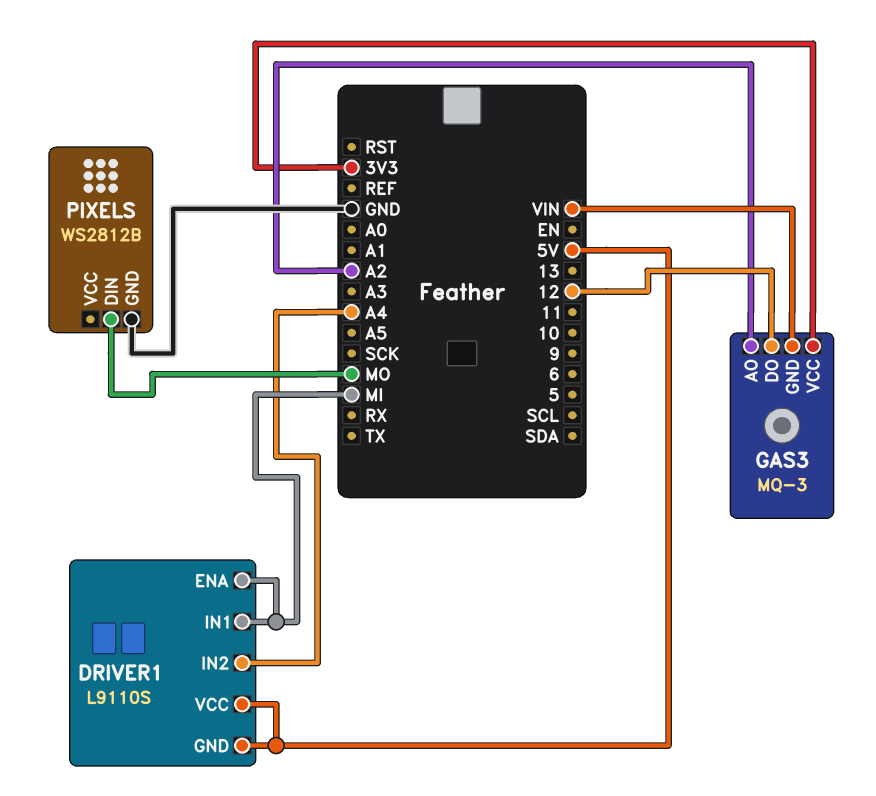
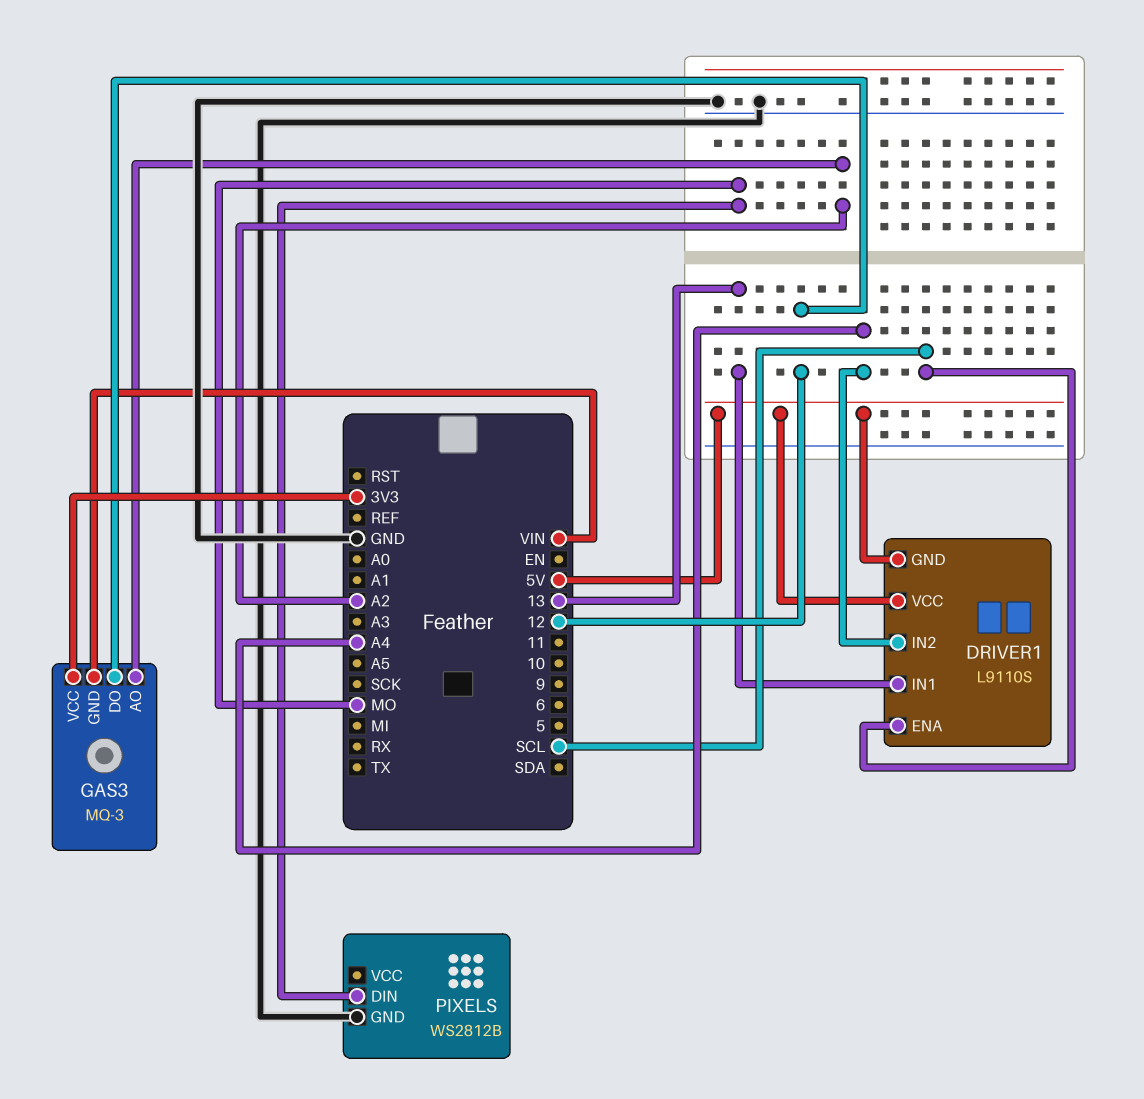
DRIVER1 pin ENA: MI -> SCL
DRIVER1 pin IN1: MI -> 13

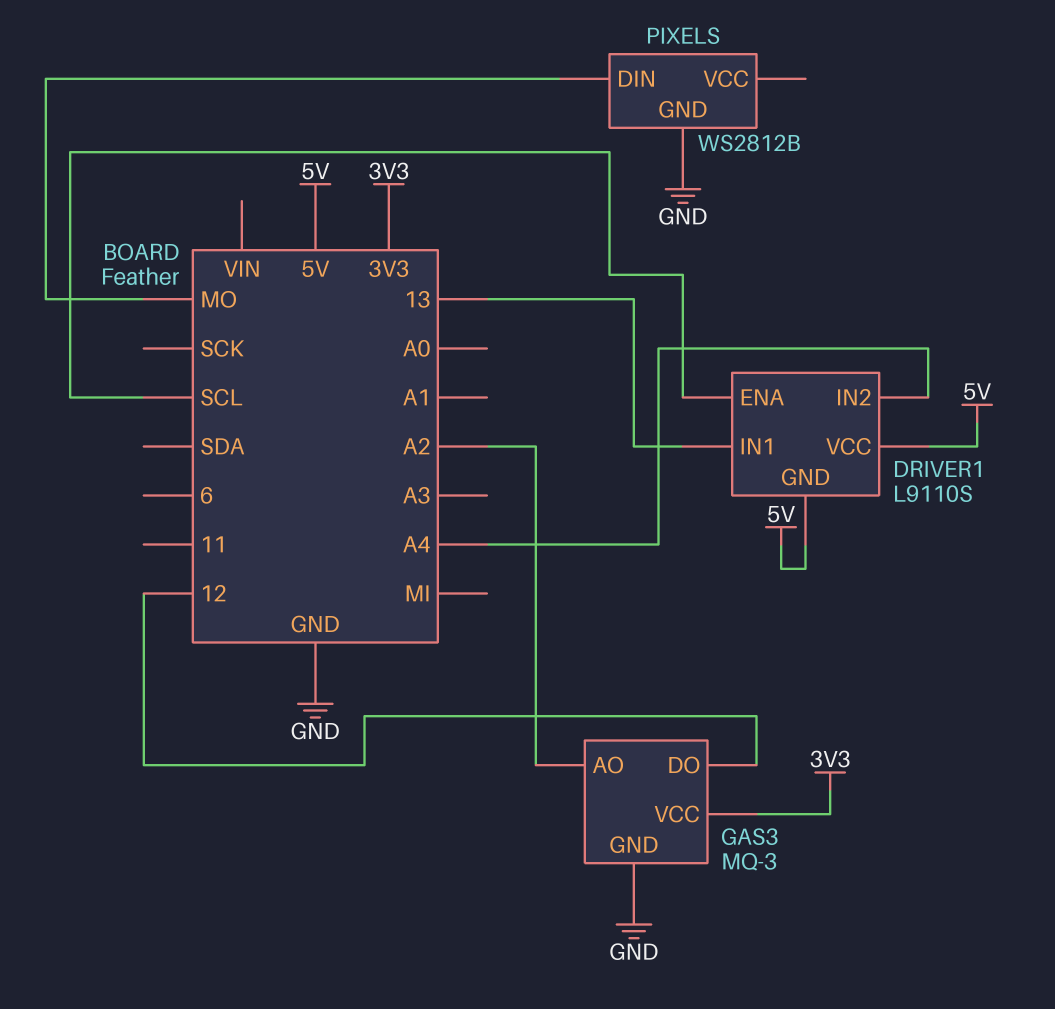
GAS3 pin GND: VIN -> GND

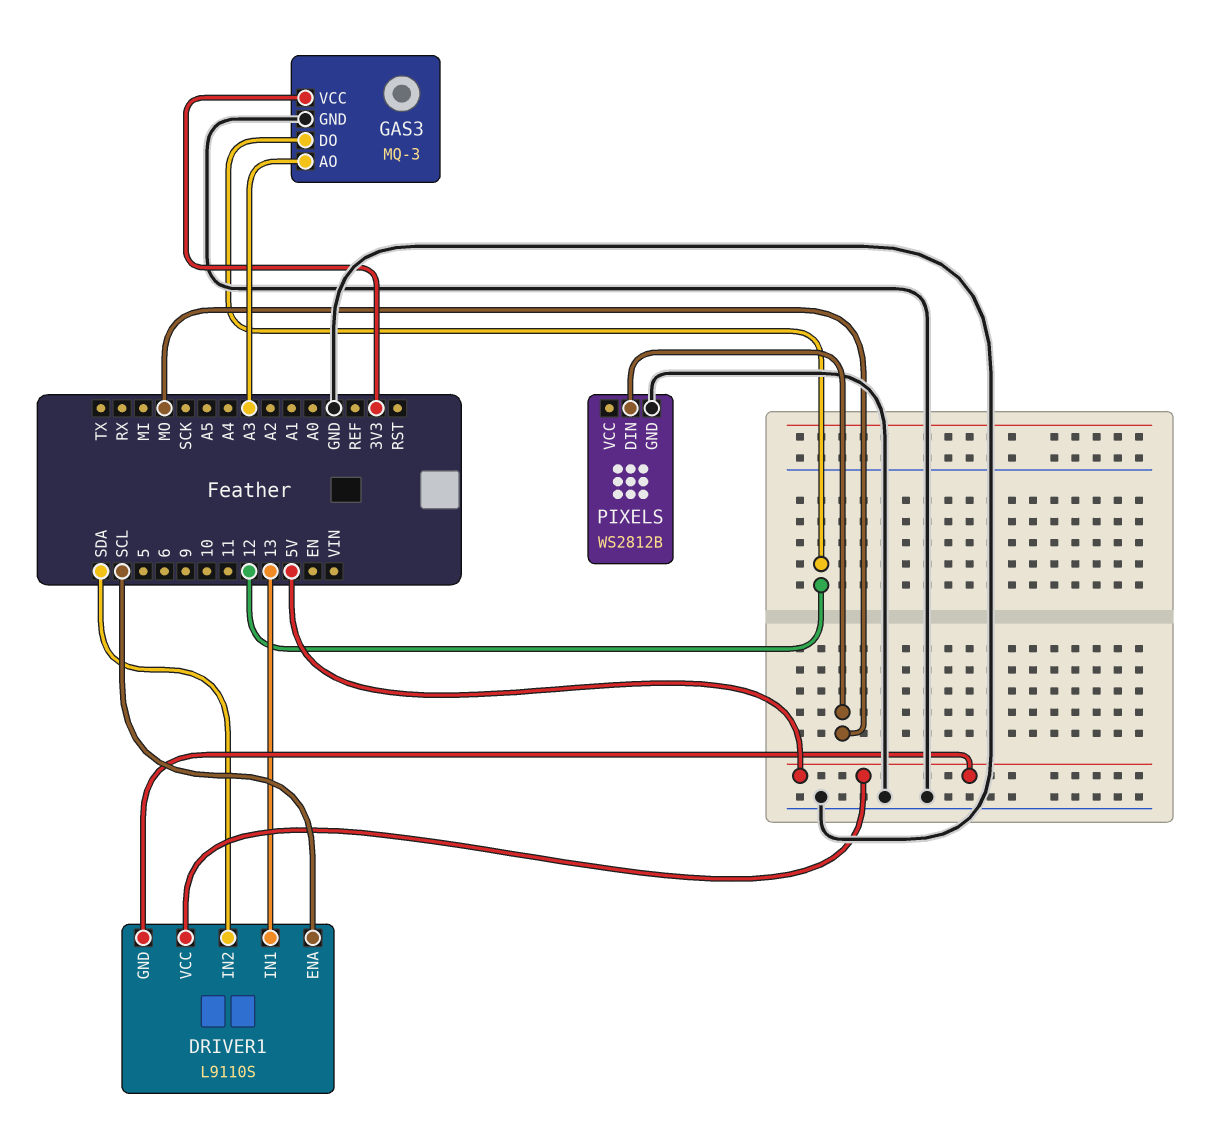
DRIVER1 pin IN2: A4 -> SDA
GAS3 pin AO: A2 -> A3

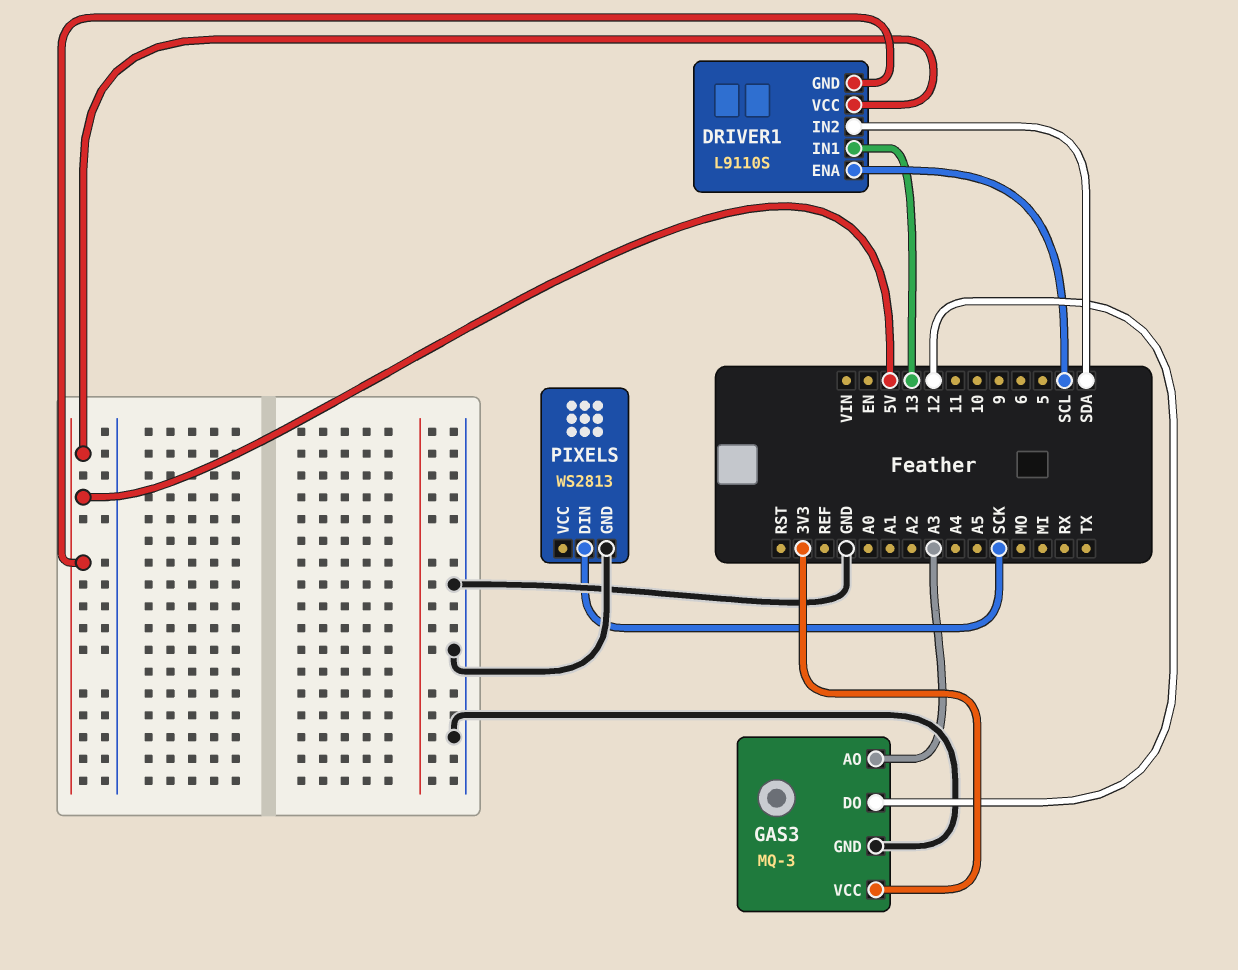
PIXELS: WS2812B -> WS2813
PIXELS pin DIN: MO -> SCK

